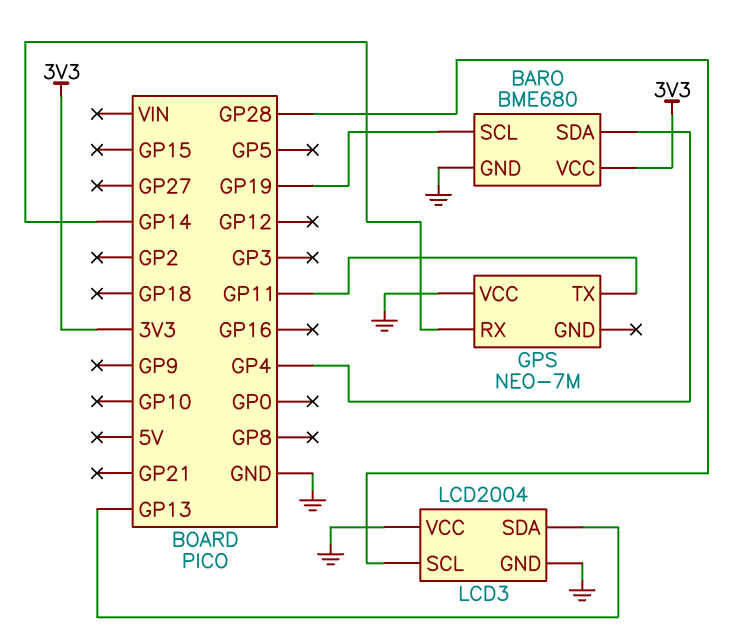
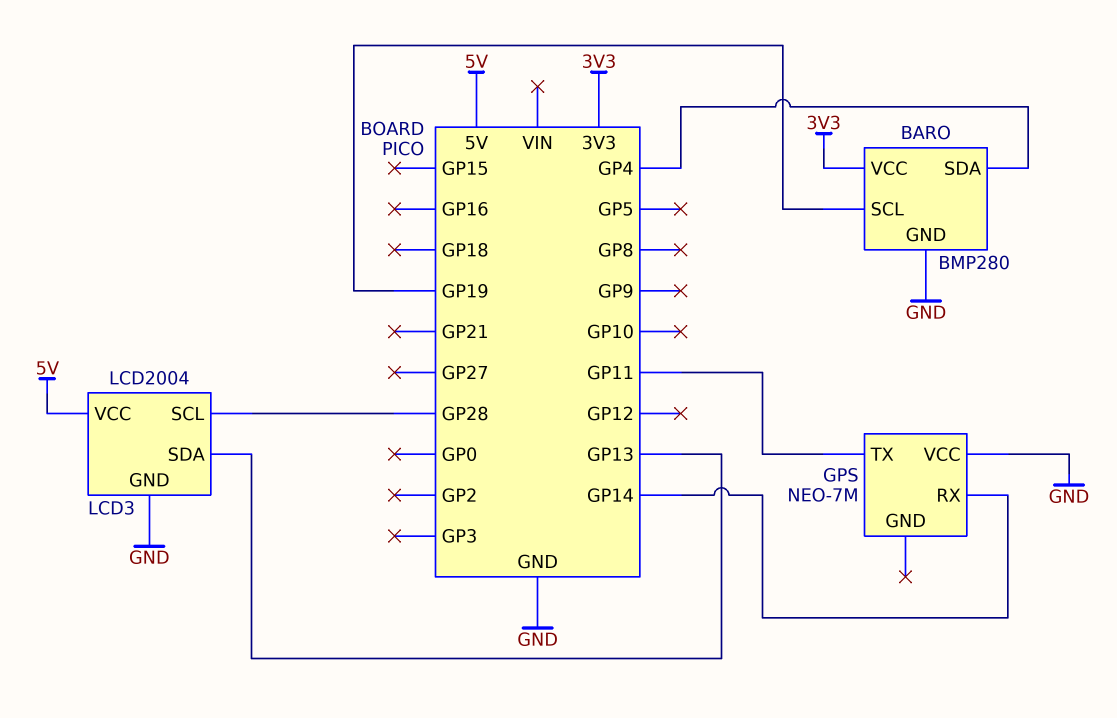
BARO: BME680 -> BMP280
LCD3 pin VCC: GND -> 5V

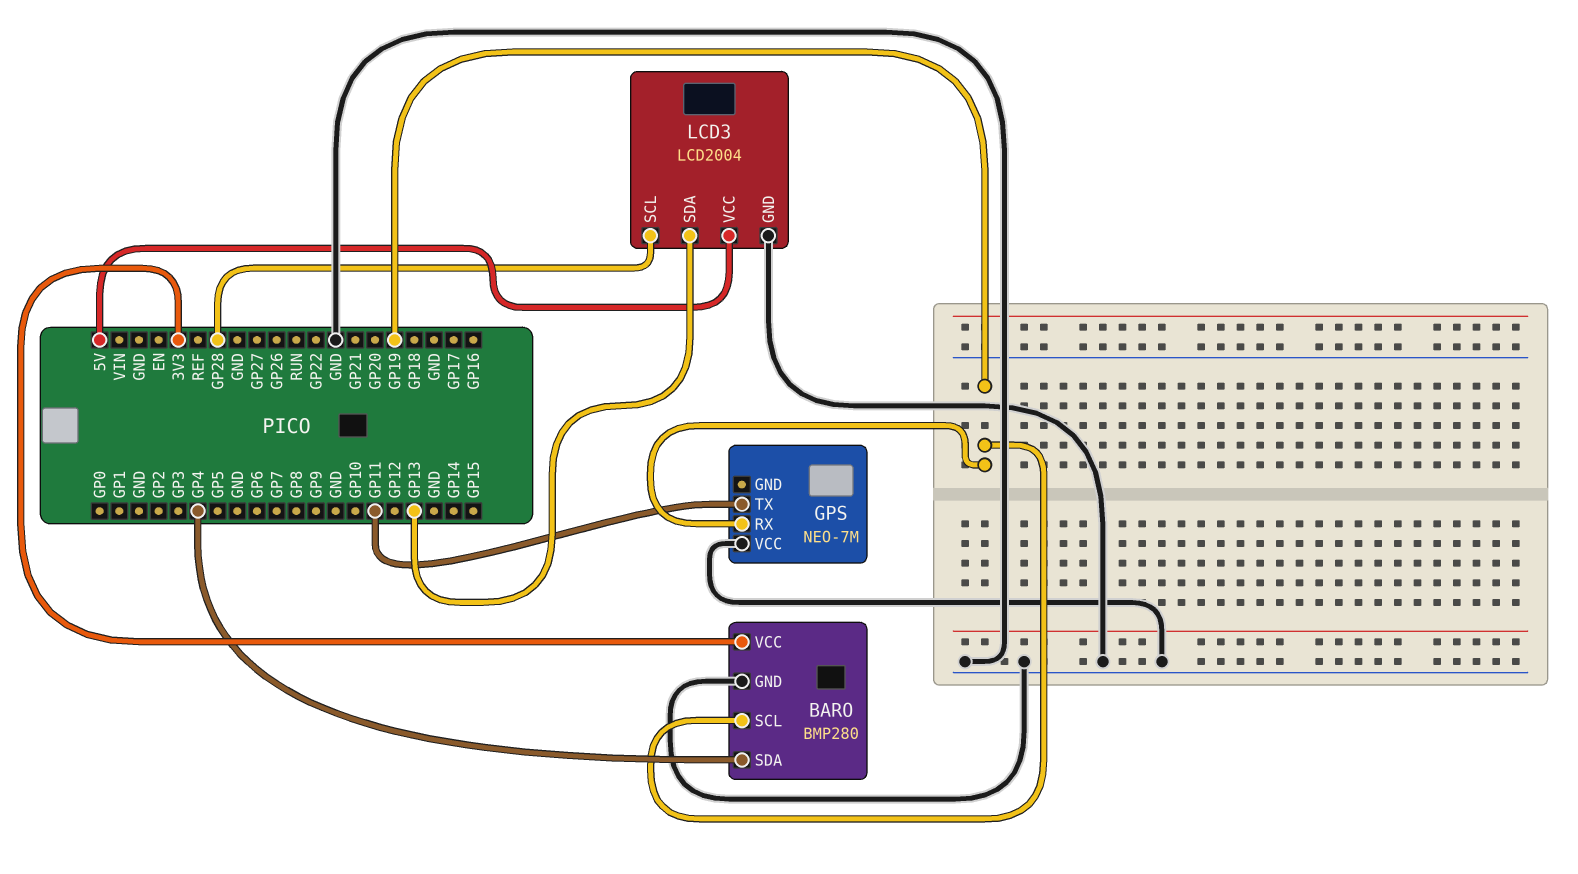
GPS pin RX: GP14 -> GP19

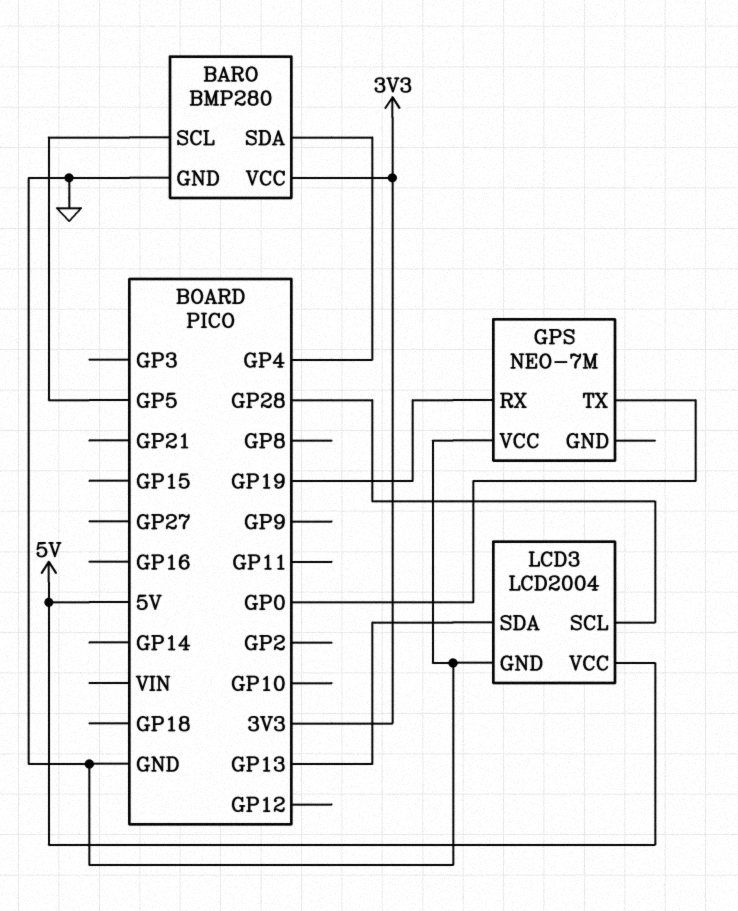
BARO pin SCL: GP19 -> GP5
GPS pin TX: GP11 -> GP0

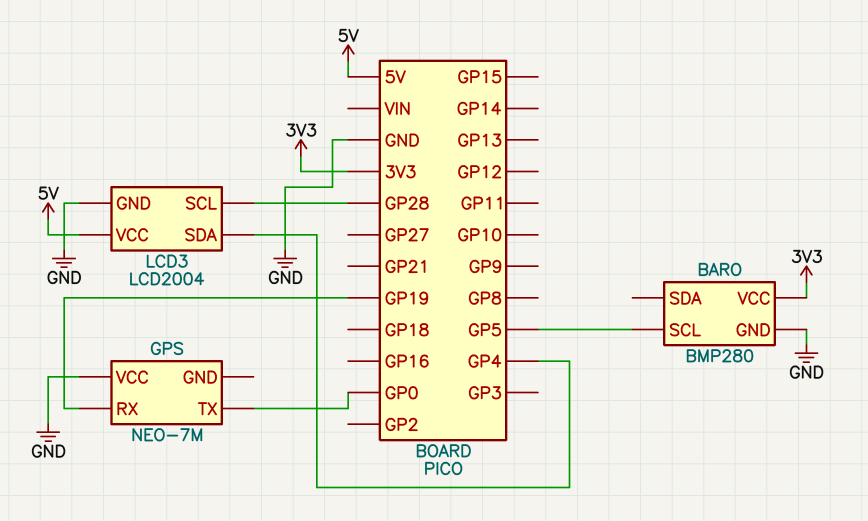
BARO pin SDA: GP4 -> none
LCD3 pin SDA: GP13 -> GP4

